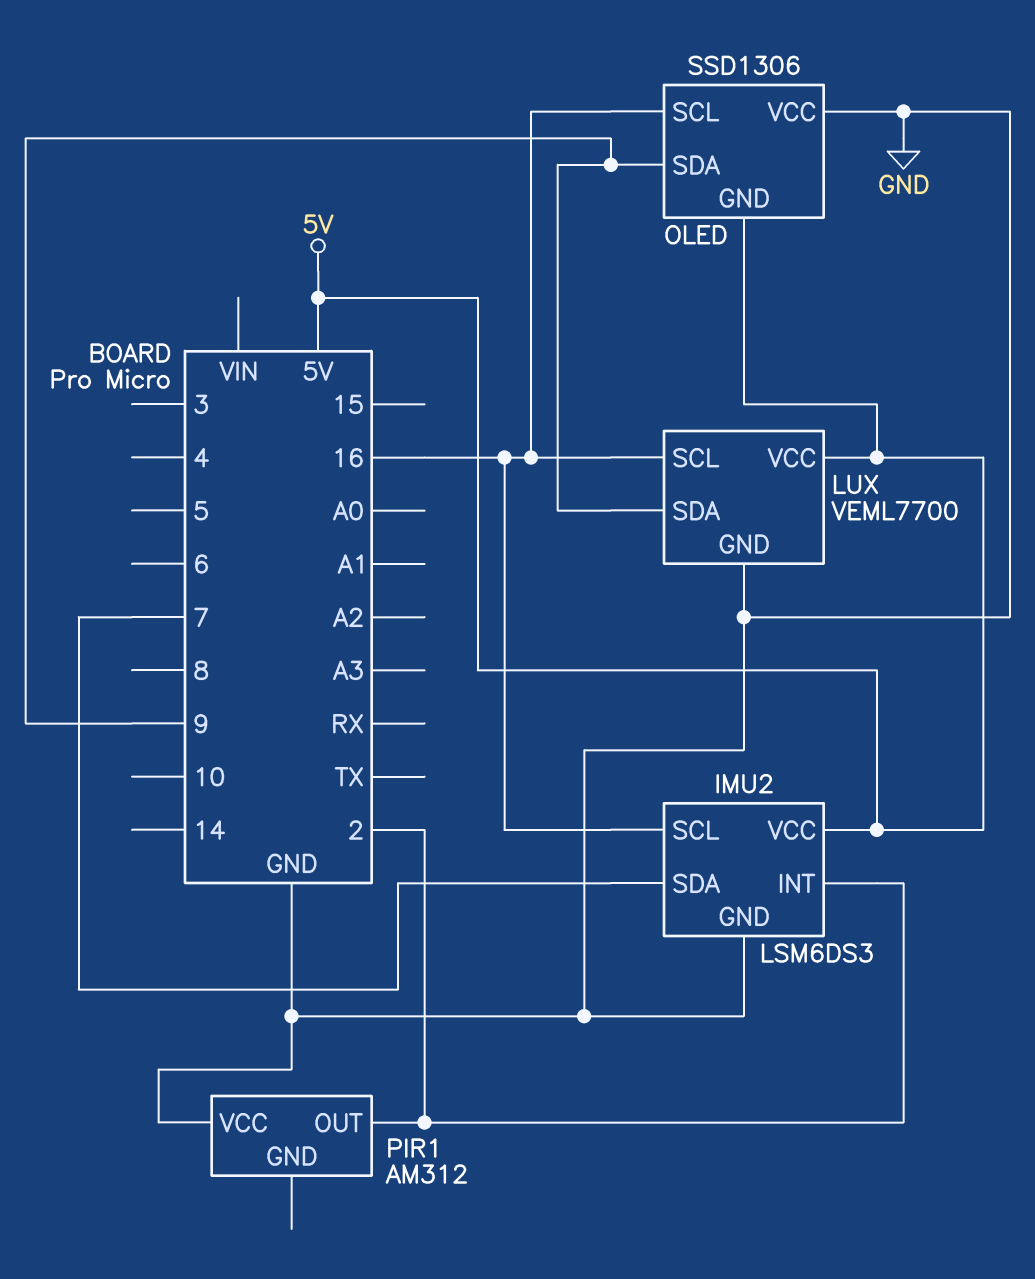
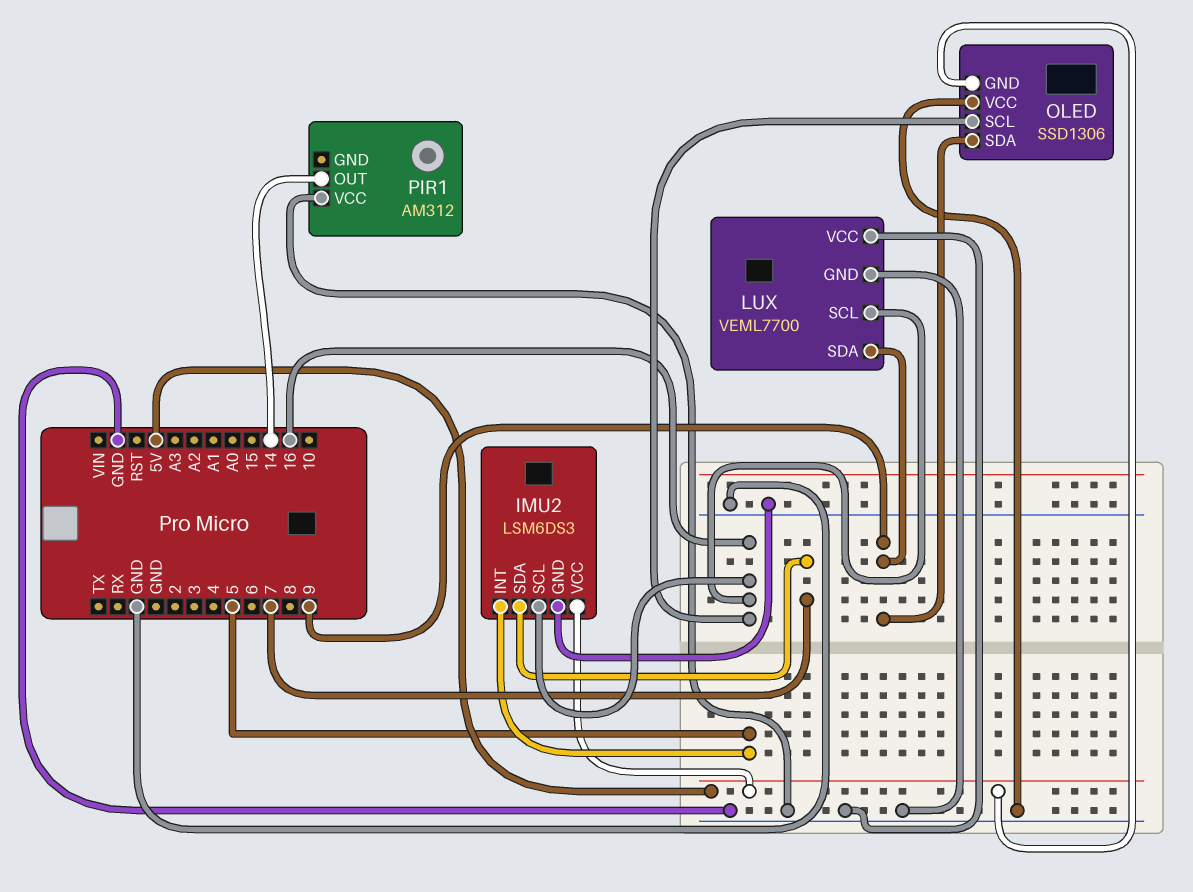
IMU2 pin INT: 2 -> 5
LUX pin VCC: 5V -> GND
PIR1 pin OUT: 2 -> 14

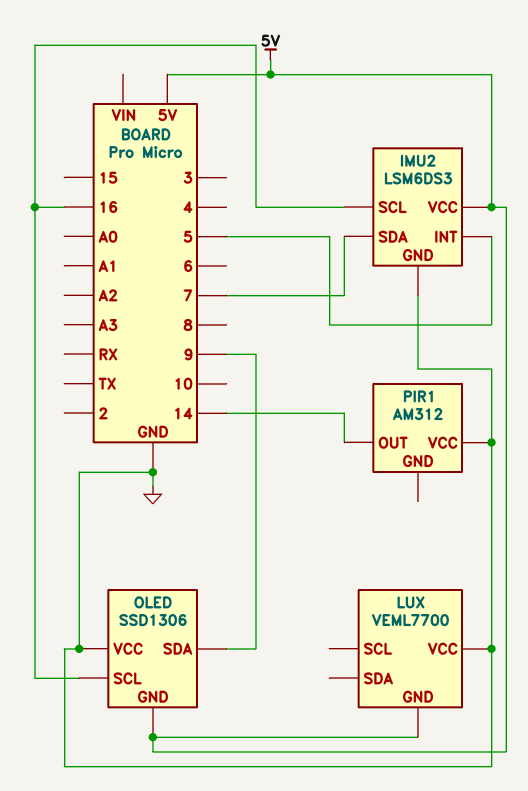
LUX pin GND: GND -> 5V
LUX pin SCL: 16 -> none
LUX pin SDA: 9 -> none

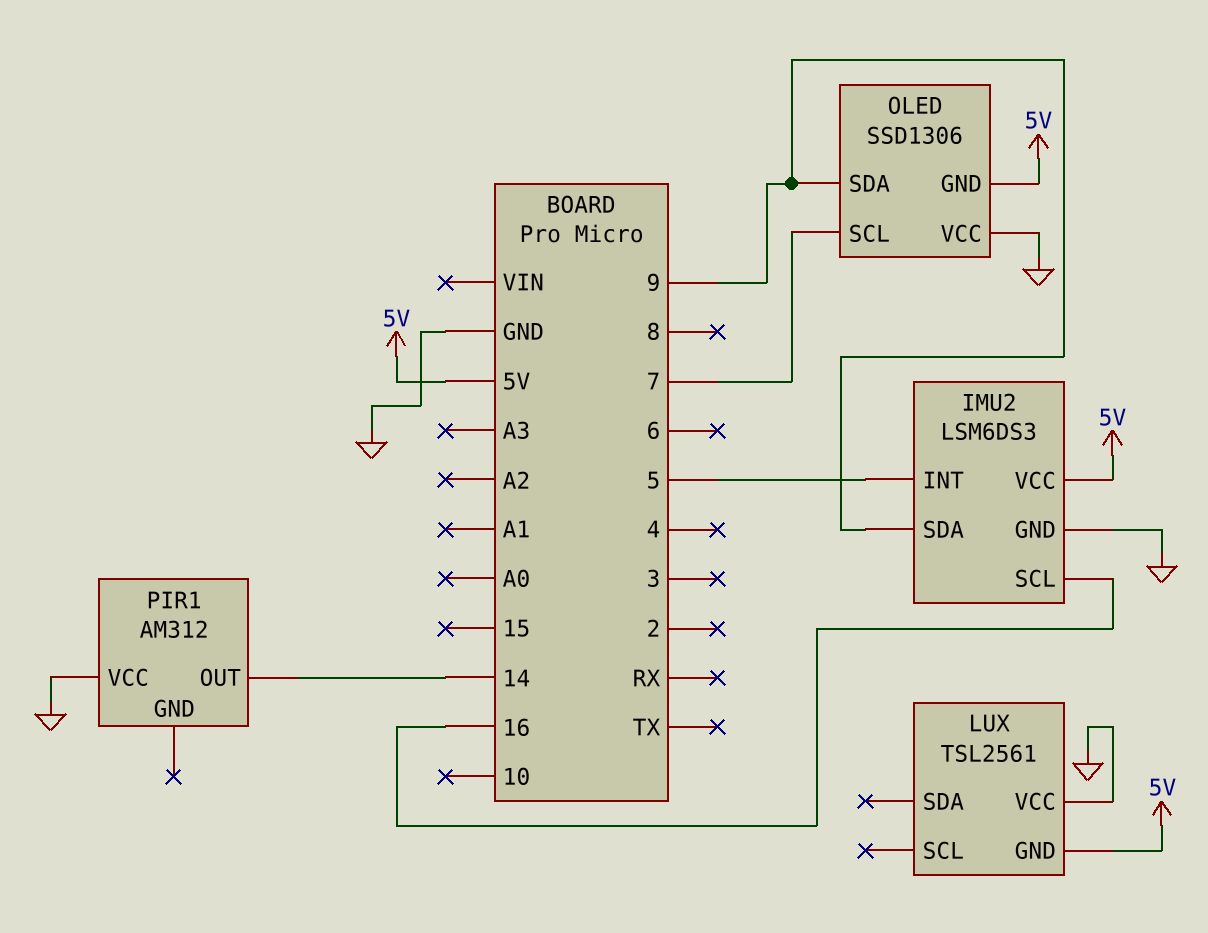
IMU2 pin SDA: 7 -> 9
LUX: VEML7700 -> TSL2561
OLED pin SCL: 16 -> 7

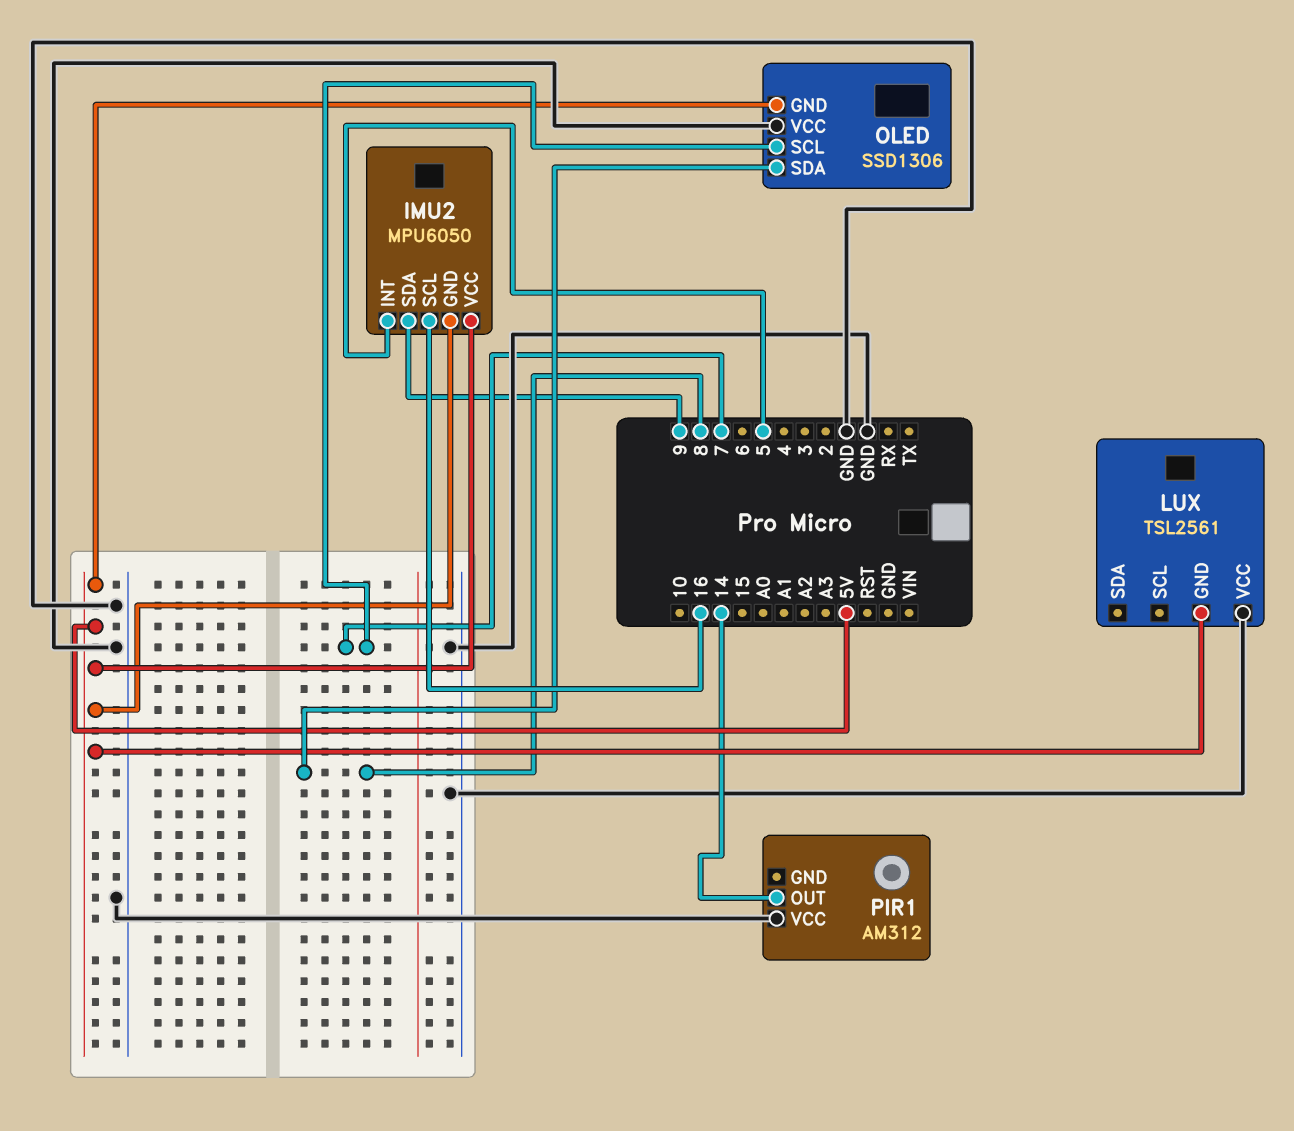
IMU2: LSM6DS3 -> MPU6050
IMU2 pin GND: GND -> 5V
OLED pin SDA: 9 -> 8

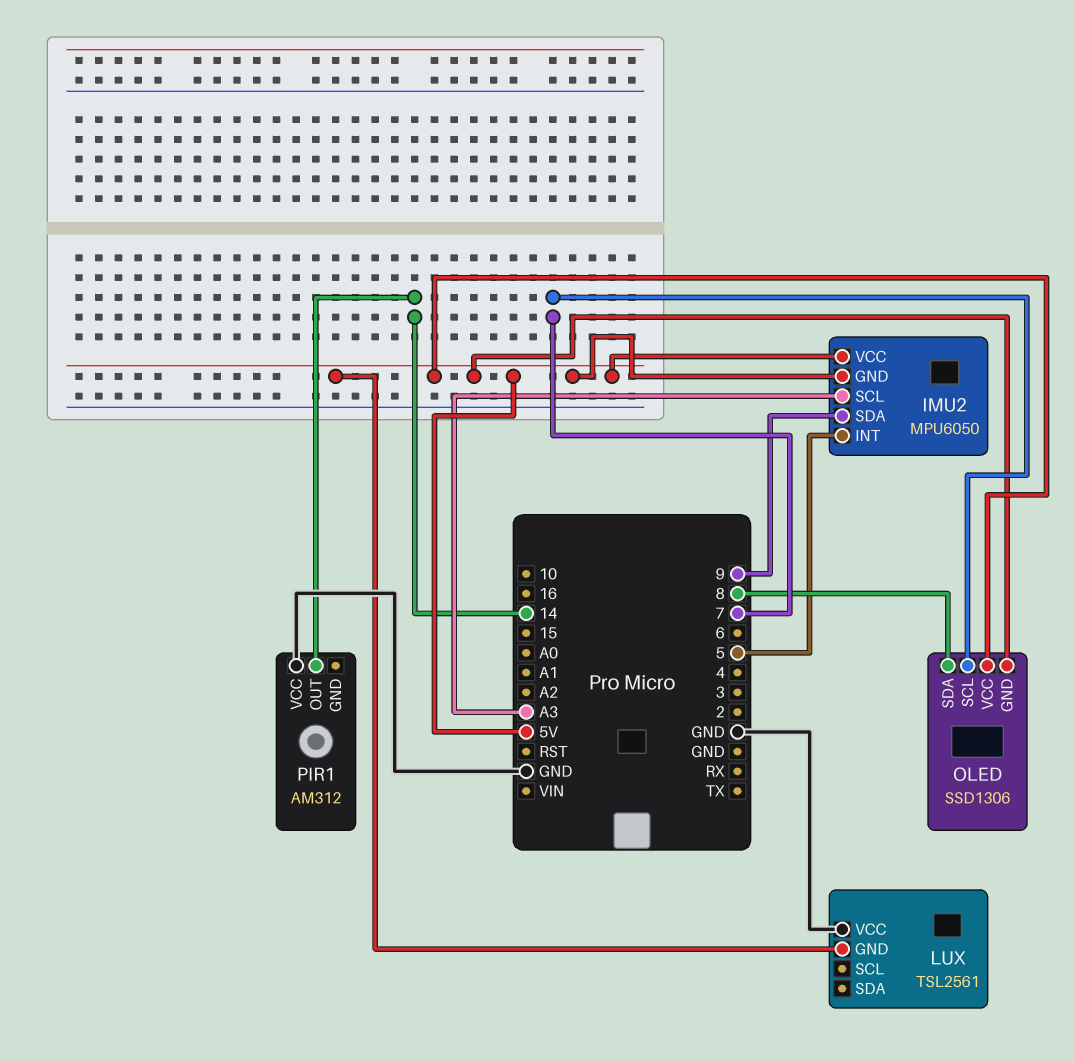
IMU2 pin SCL: 16 -> A3
OLED pin VCC: GND -> 5V

